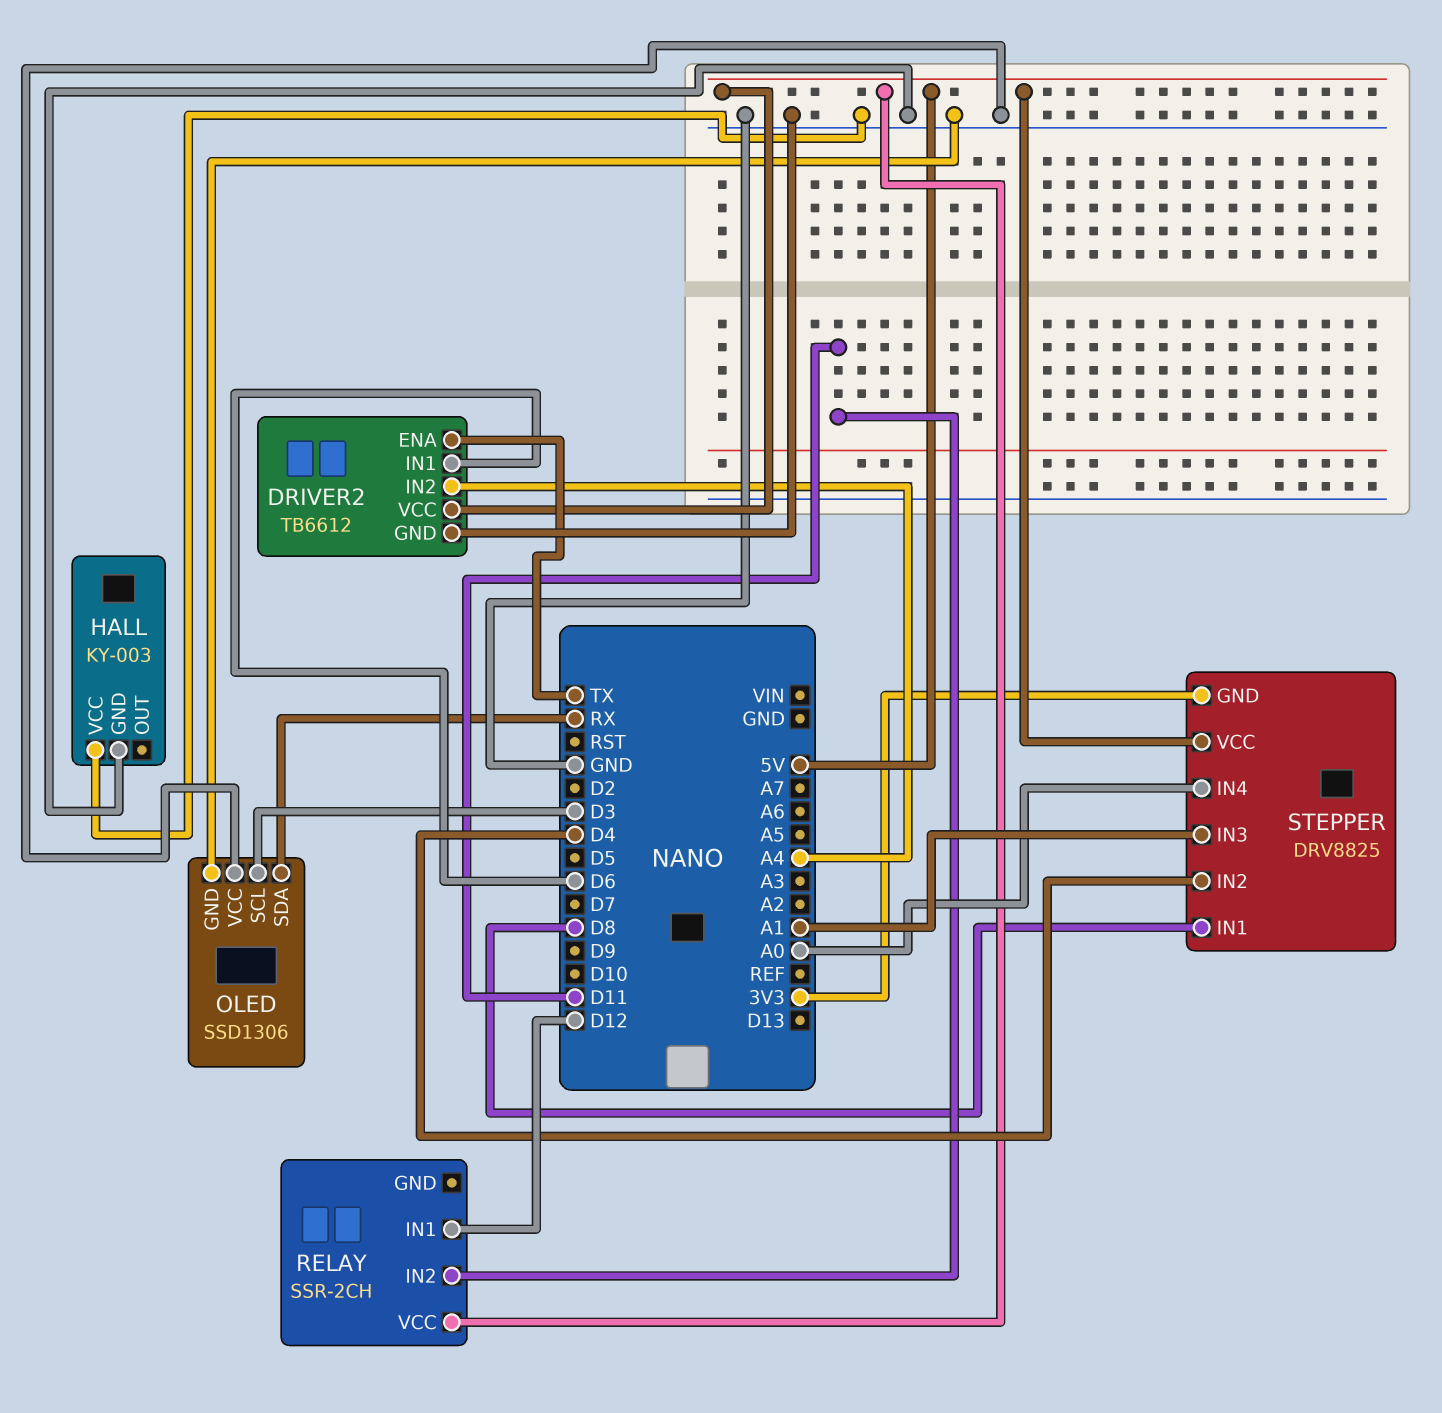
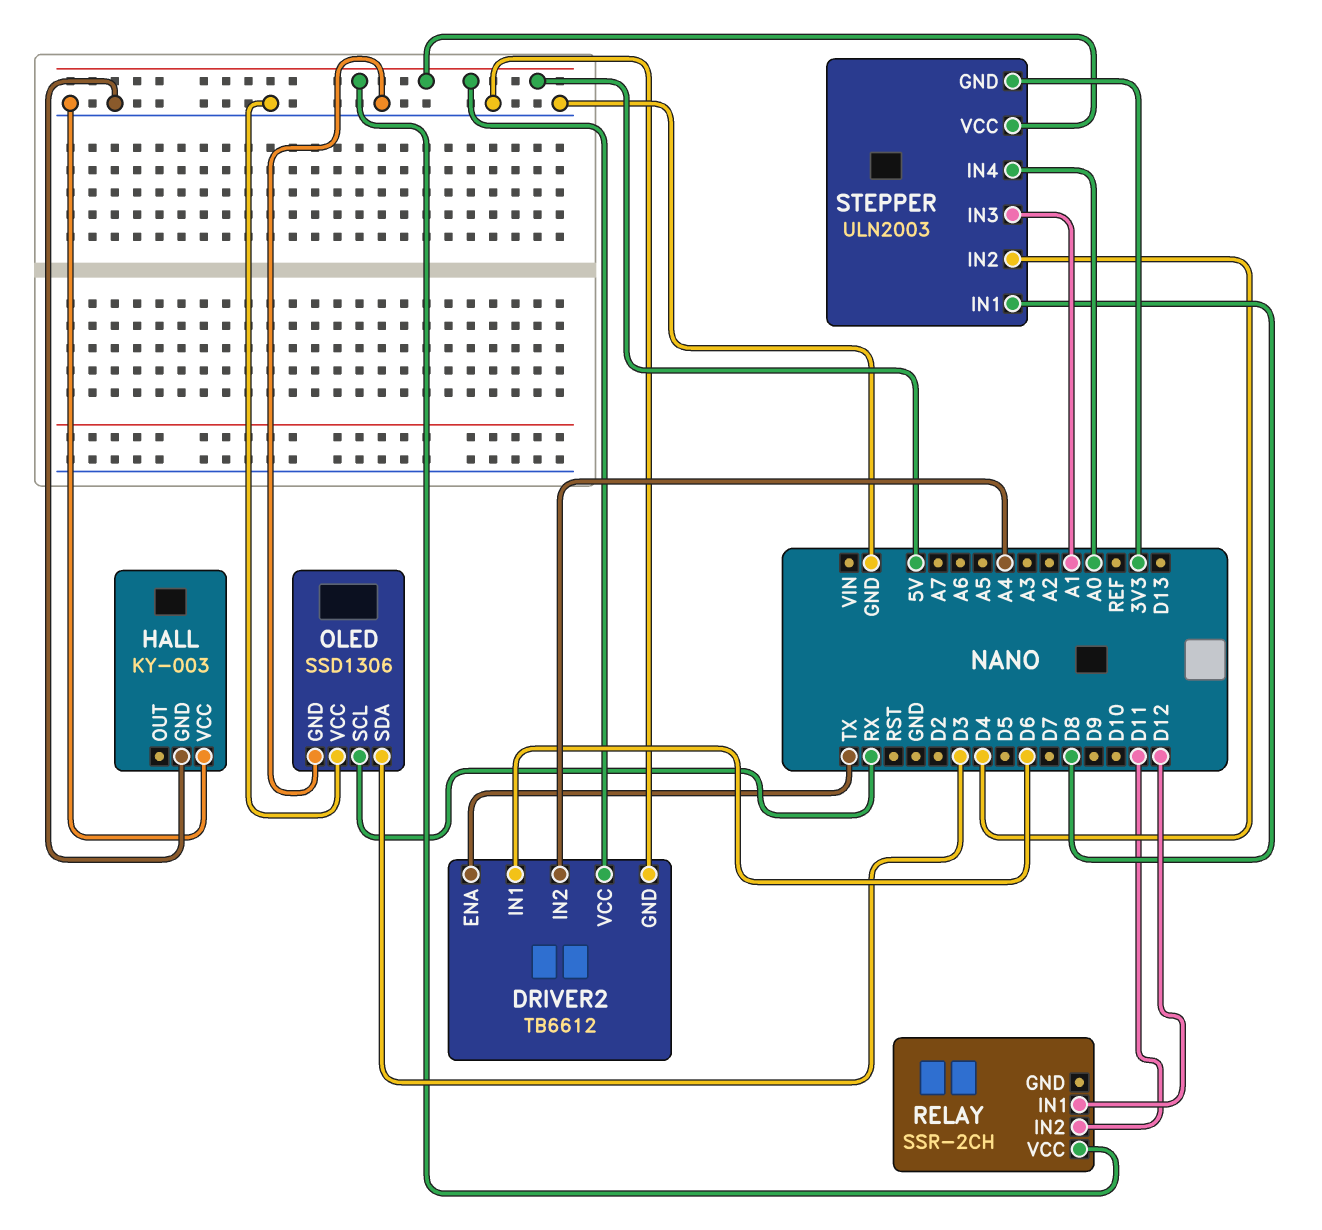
OLED pin SCL: D3 -> RX
OLED pin SDA: RX -> D3
STEPPER: DRV8825 -> ULN2003

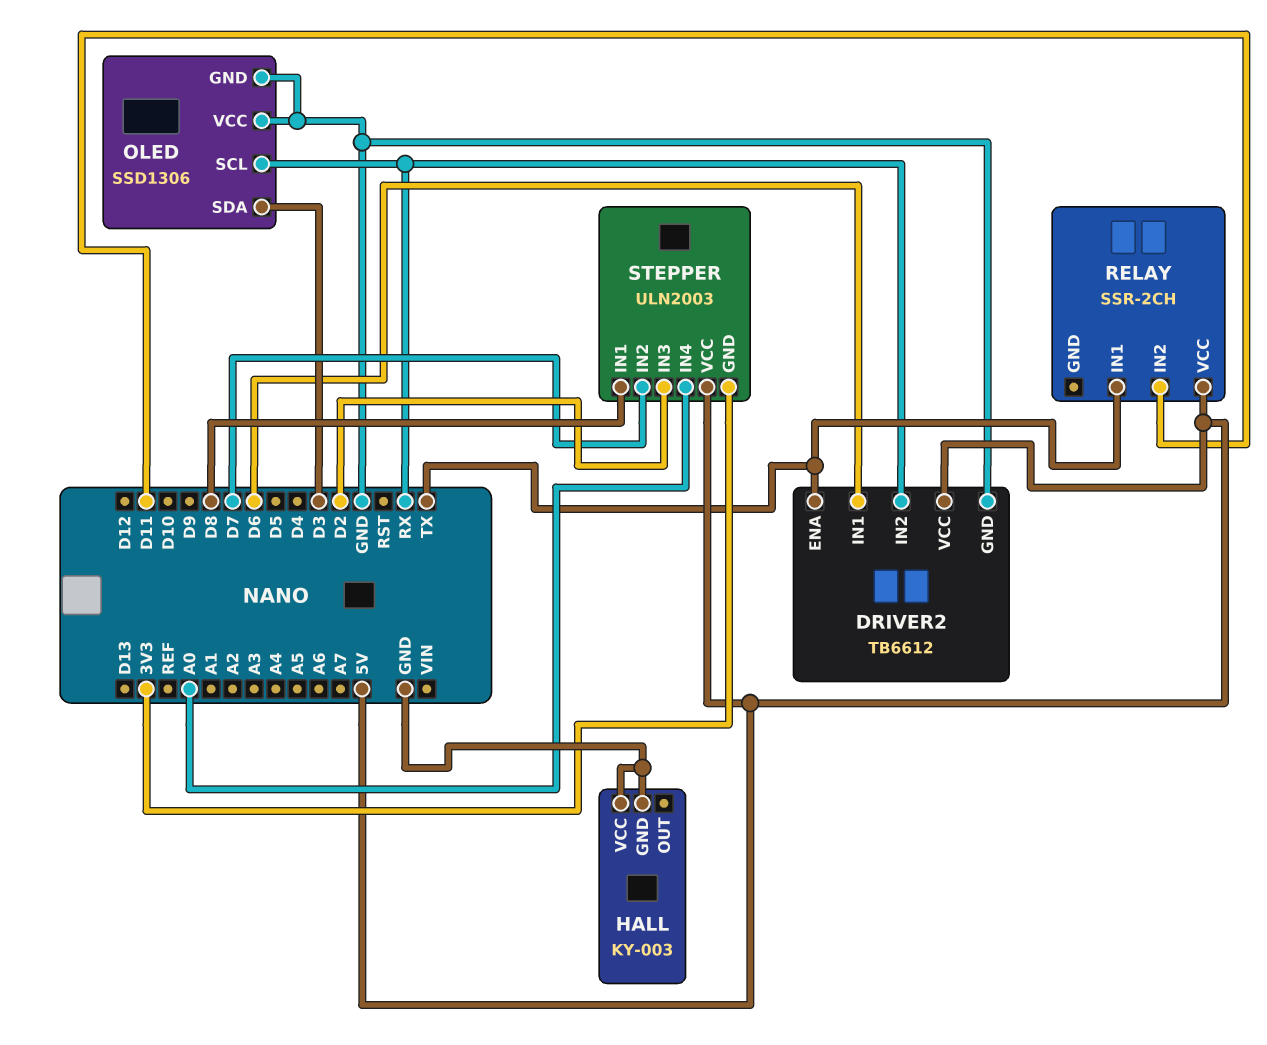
DRIVER2 pin IN2: A4 -> RX
RELAY pin IN1: D12 -> TX
STEPPER pin IN2: D4 -> D7
STEPPER pin IN3: A1 -> D2

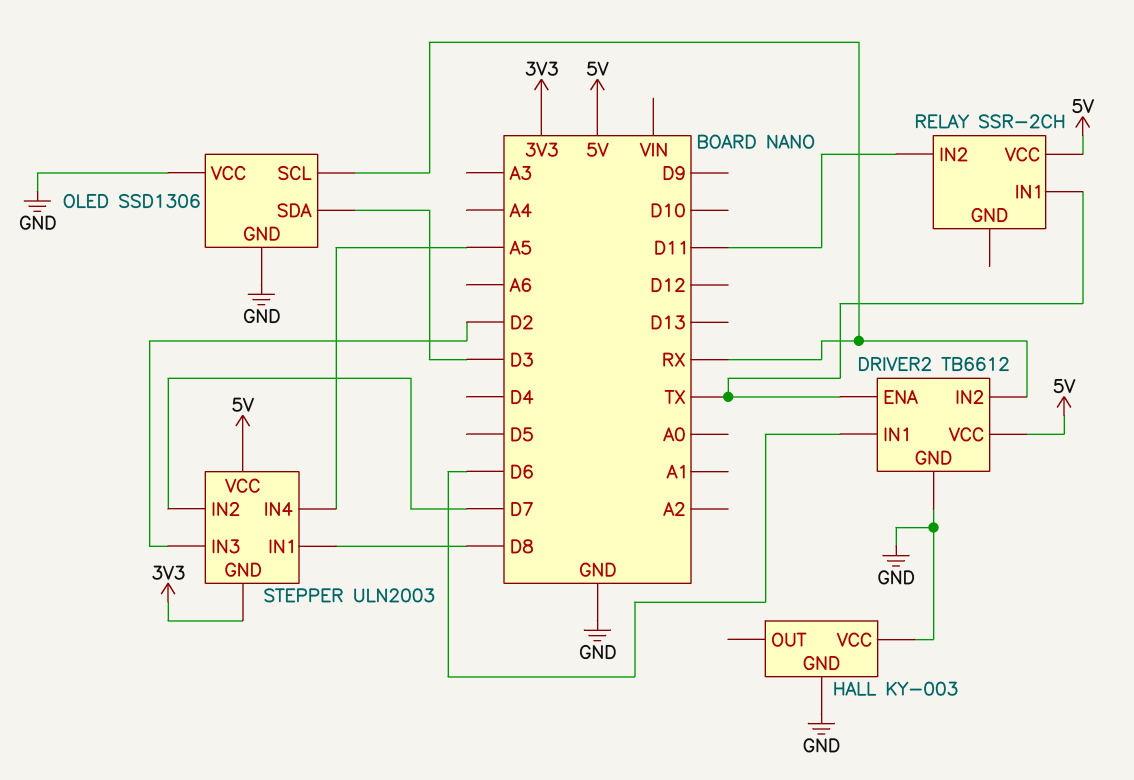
STEPPER pin IN4: A0 -> A5

